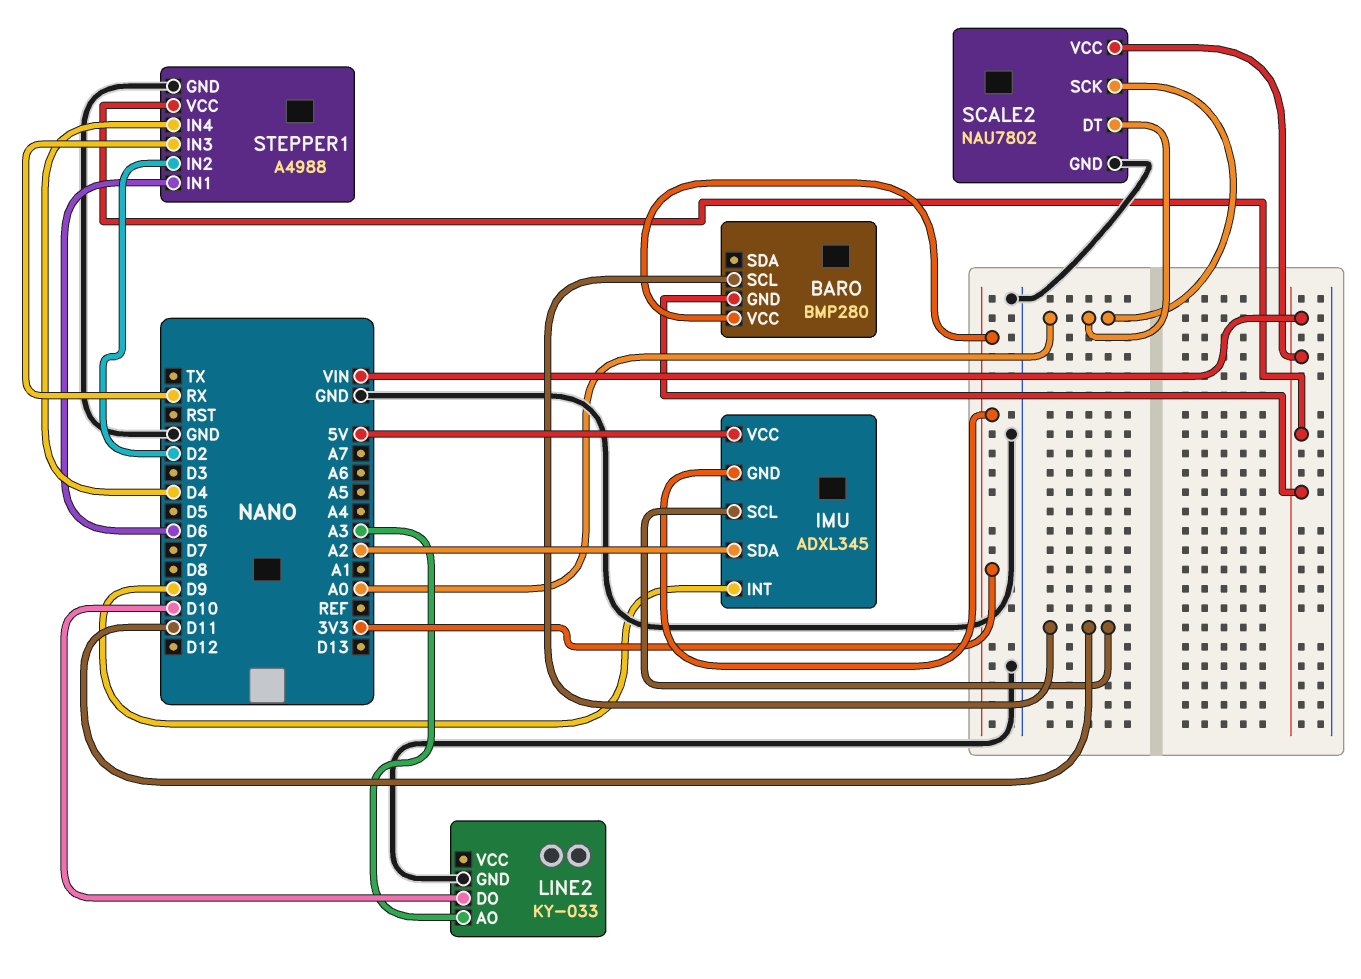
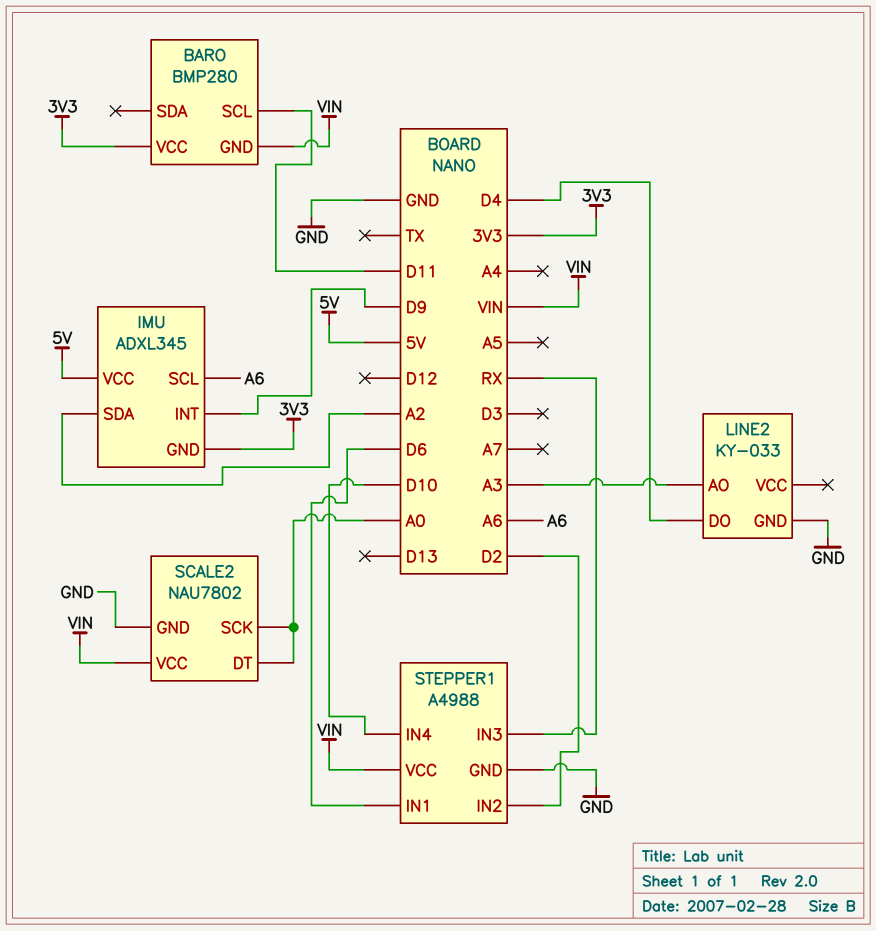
IMU pin SCL: D11 -> A6
LINE2 pin DO: D10 -> D4
STEPPER1 pin IN4: D4 -> D10

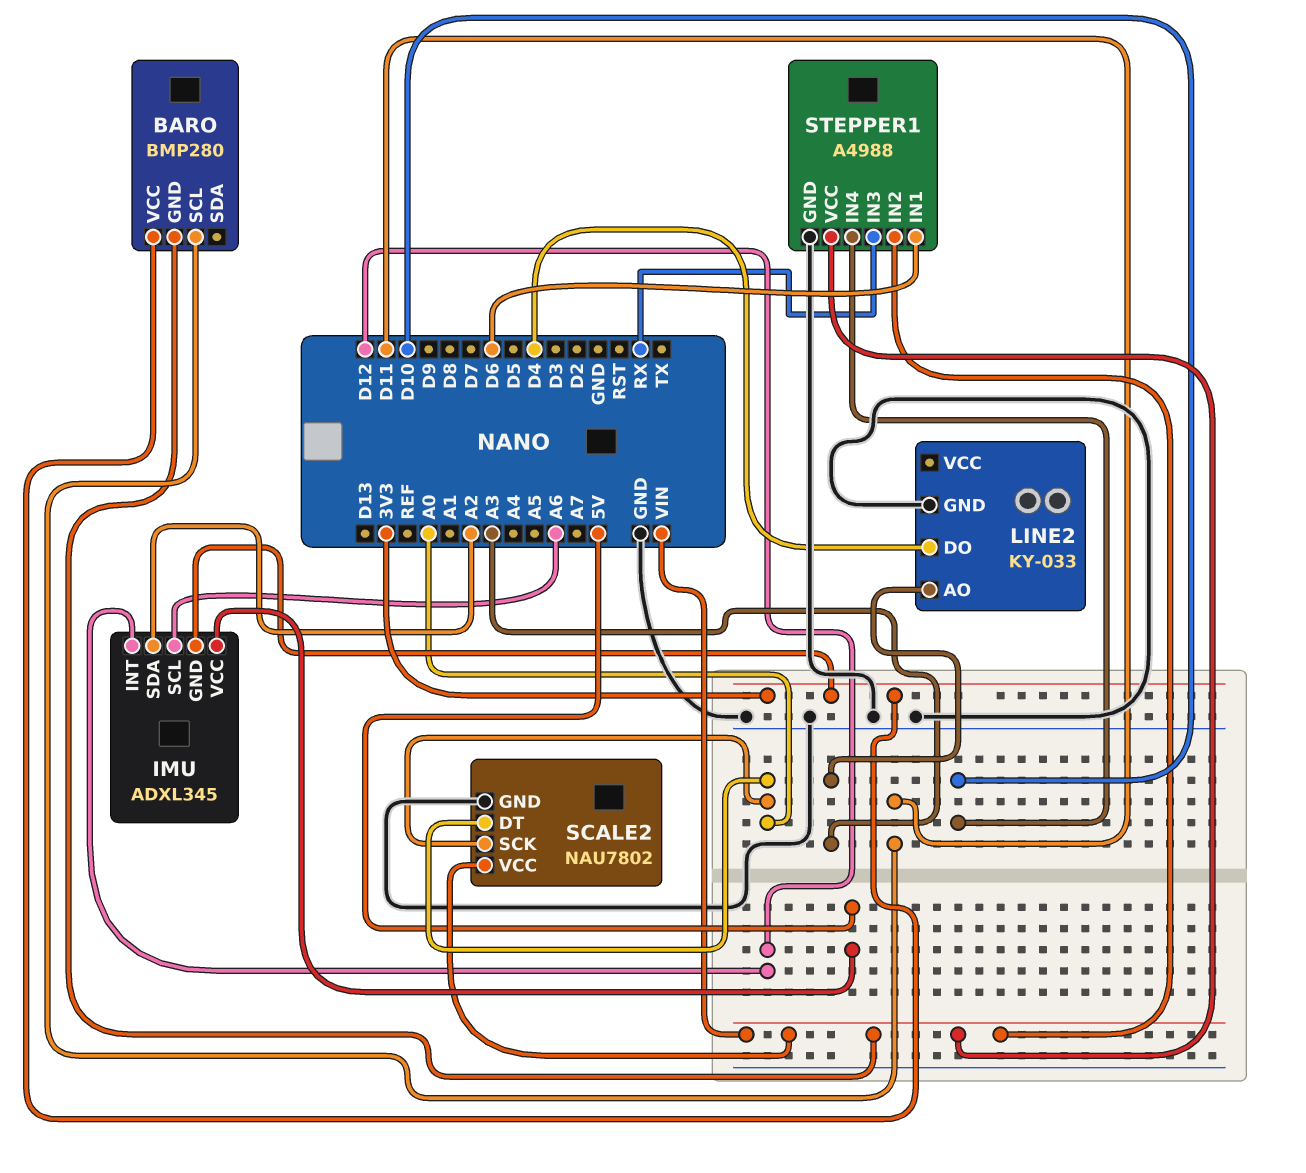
IMU pin INT: D9 -> D12
STEPPER1 pin IN2: D2 -> VIN

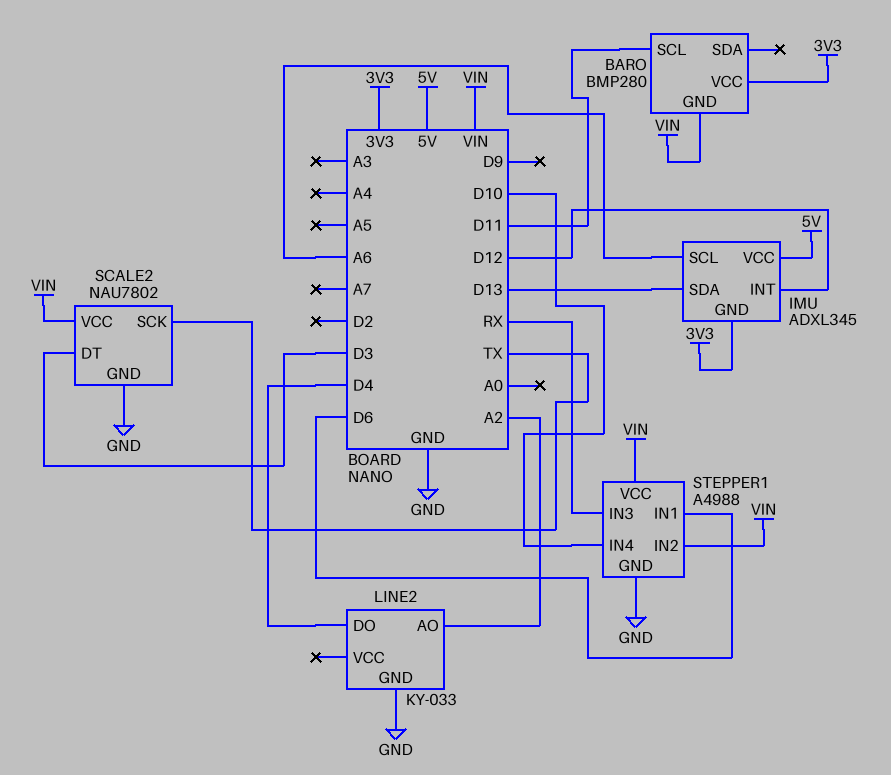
IMU pin SDA: A2 -> D13
LINE2 pin AO: A3 -> A2
SCALE2 pin DT: A0 -> D3
SCALE2 pin SCK: A0 -> TX

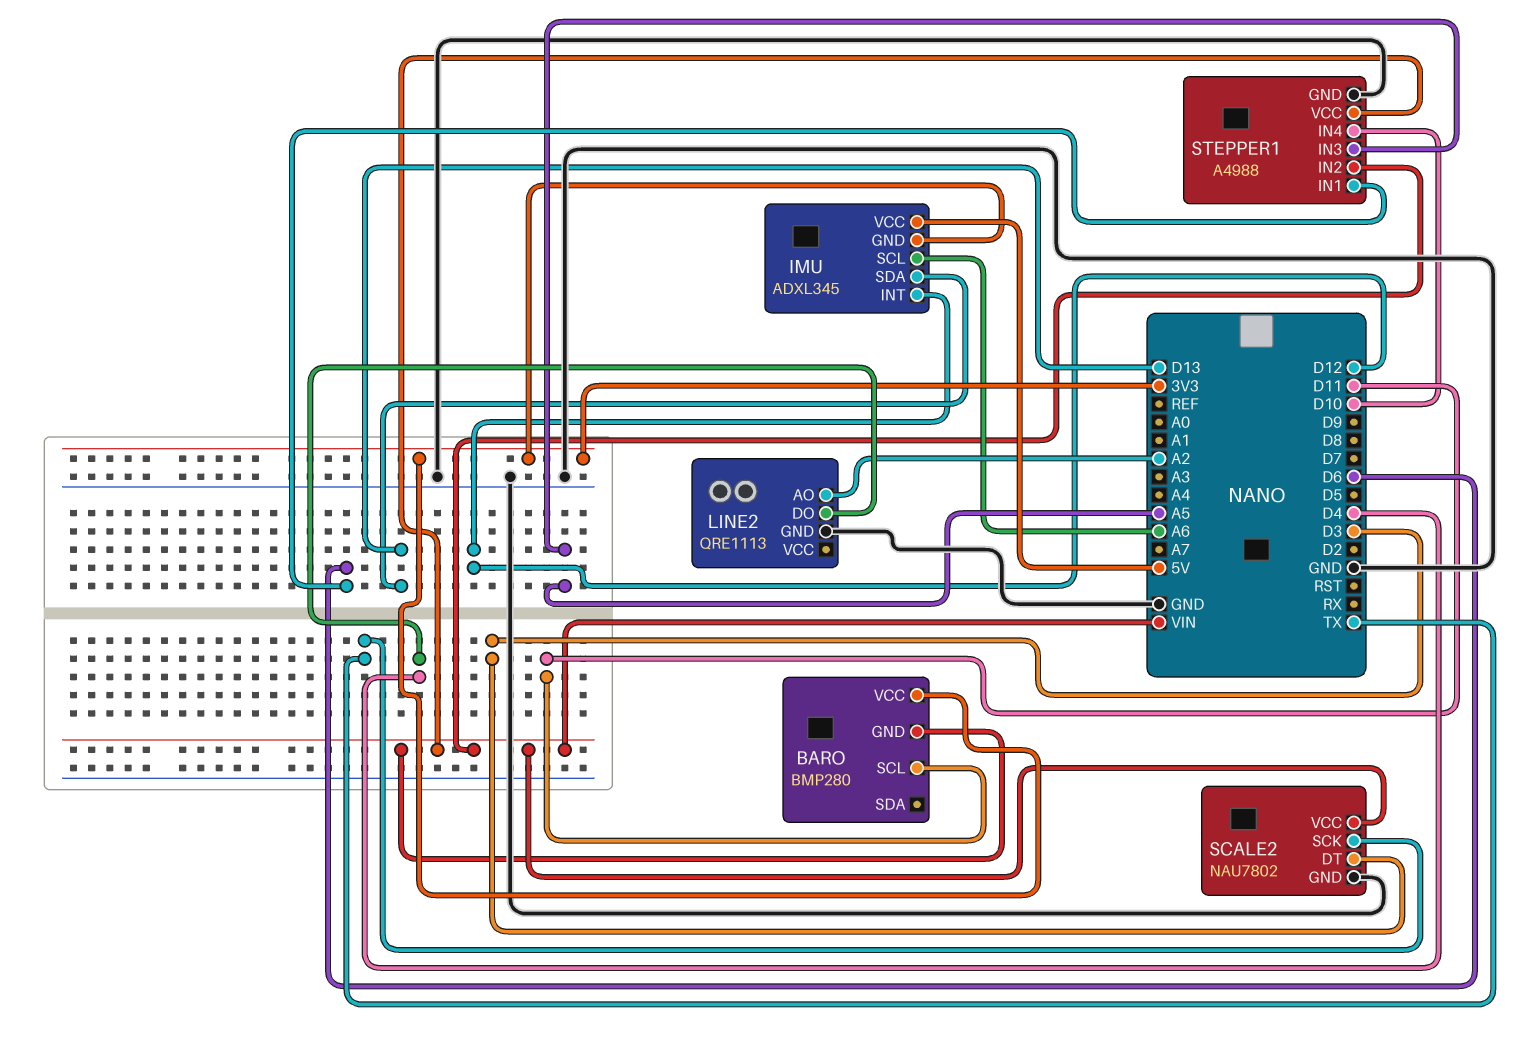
LINE2: KY-033 -> QRE1113
STEPPER1 pin IN3: RX -> A5

